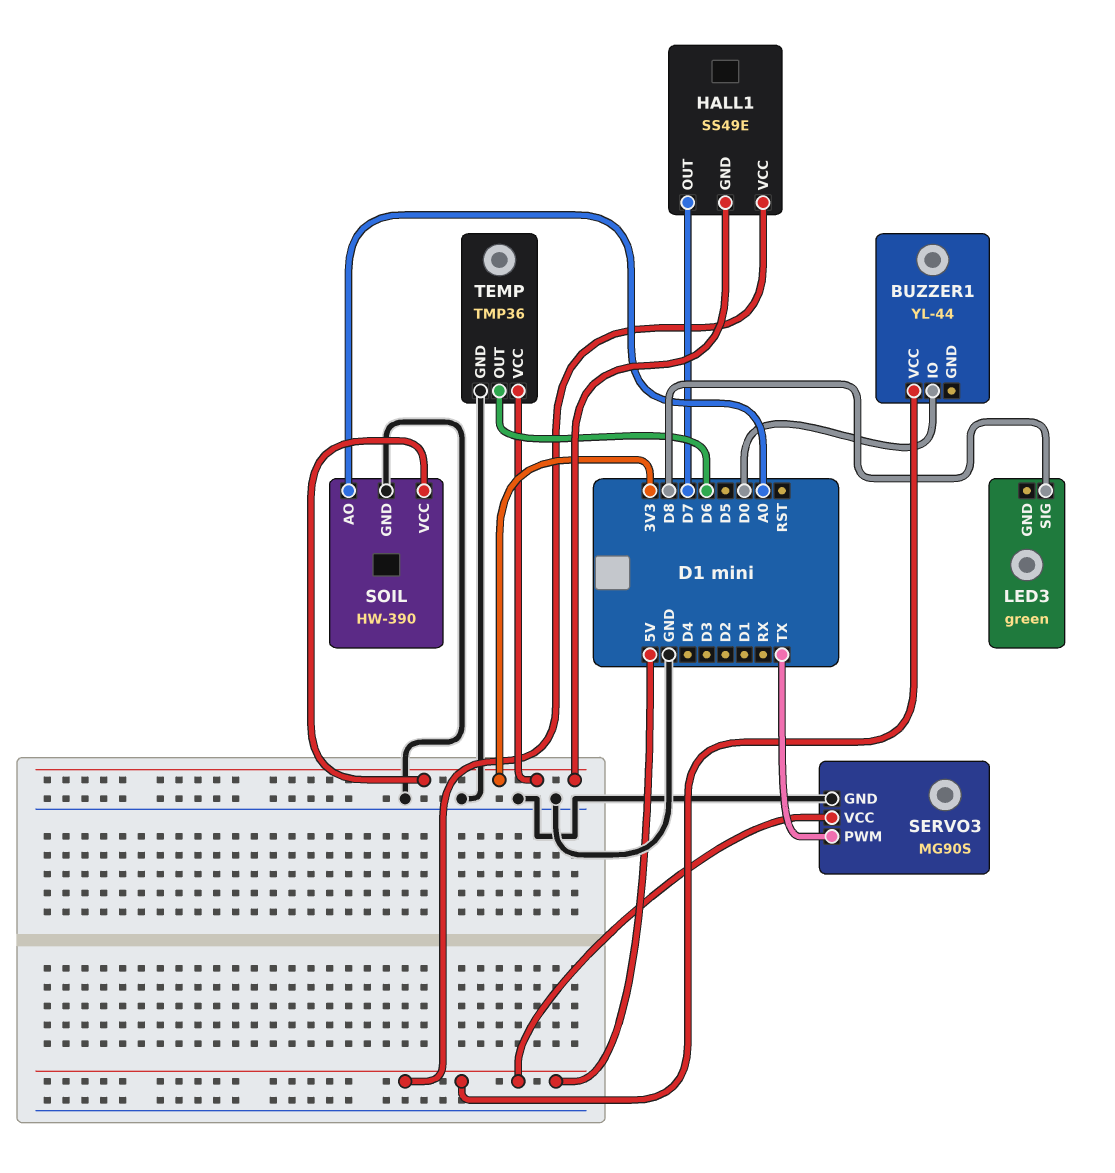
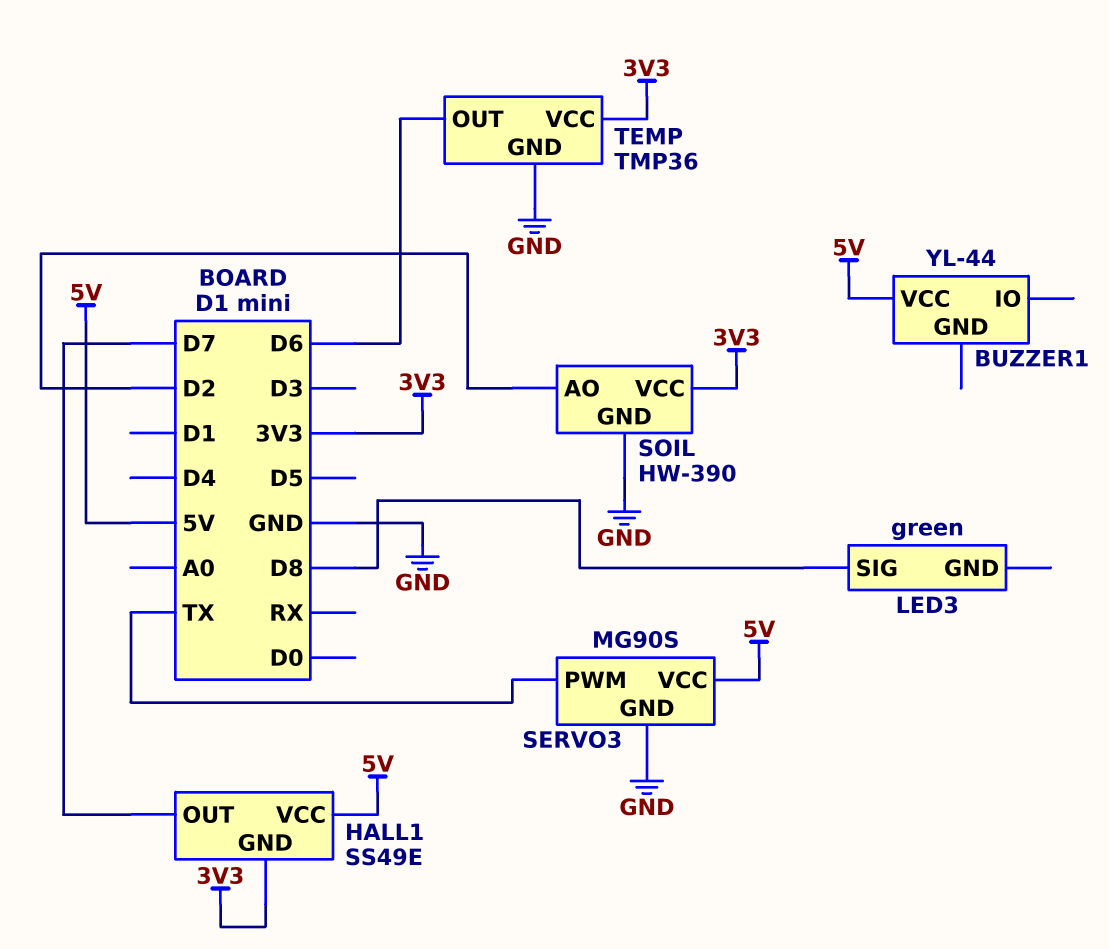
BUZZER1 pin IO: D0 -> none
SOIL pin AO: A0 -> D2

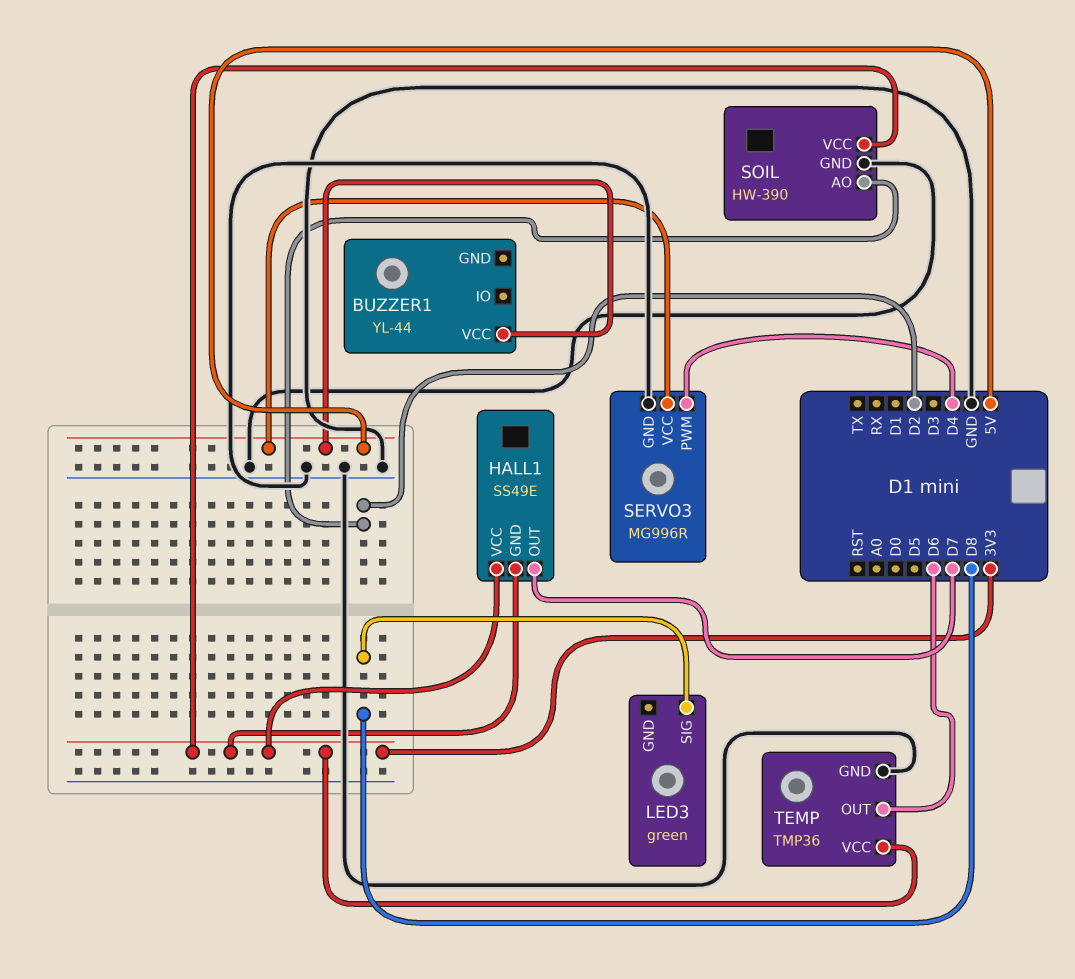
HALL1 pin VCC: 5V -> 3V3
SERVO3: MG90S -> MG996R
SERVO3 pin PWM: TX -> D4

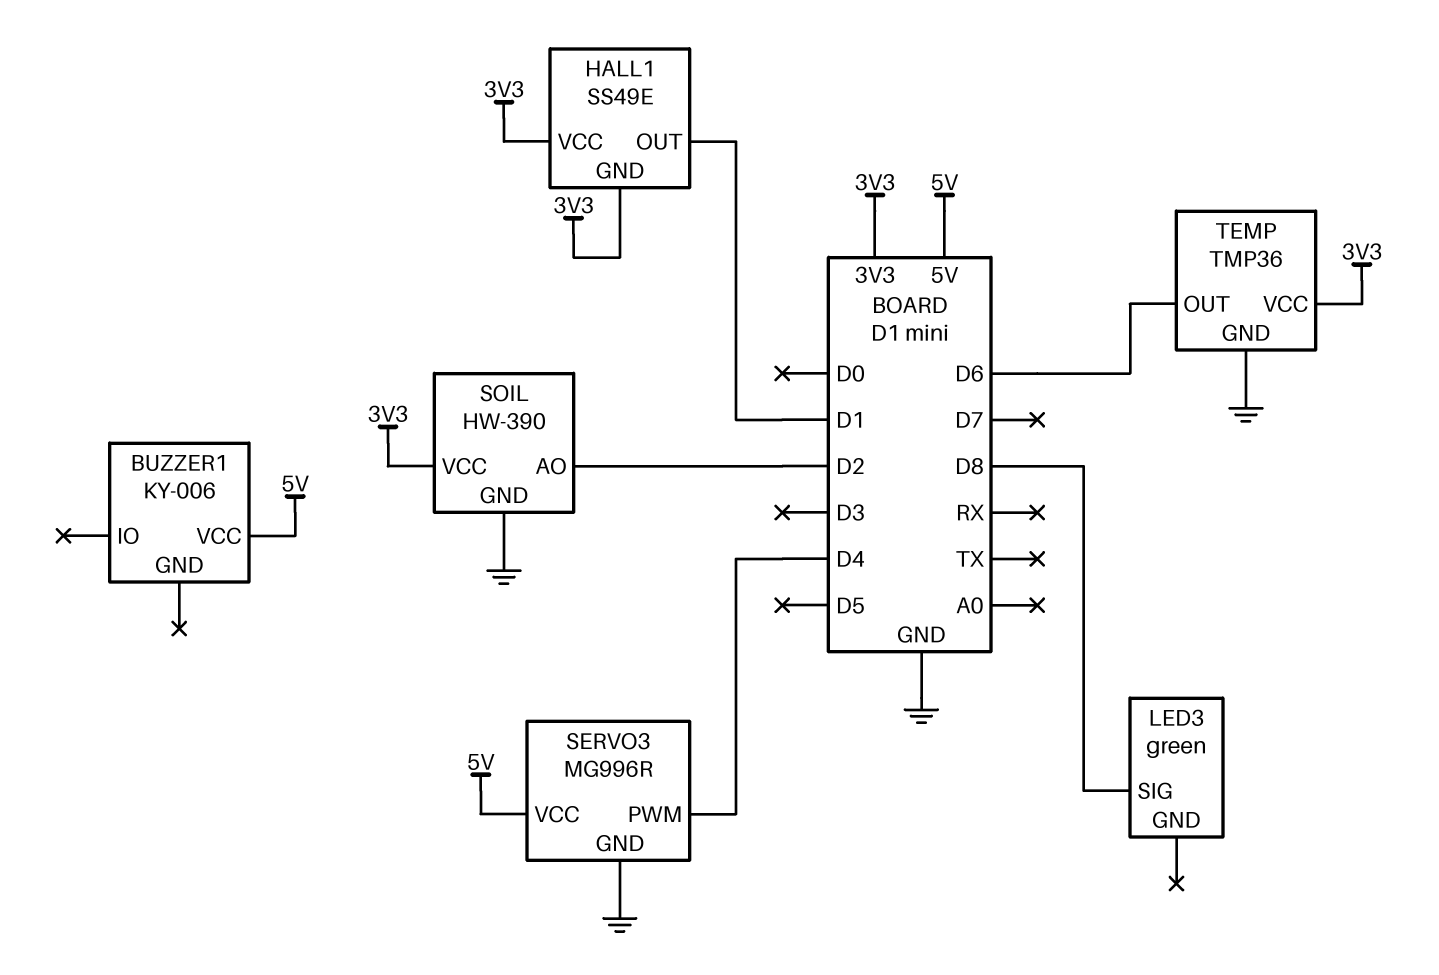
BUZZER1: YL-44 -> KY-006
HALL1 pin OUT: D7 -> D1

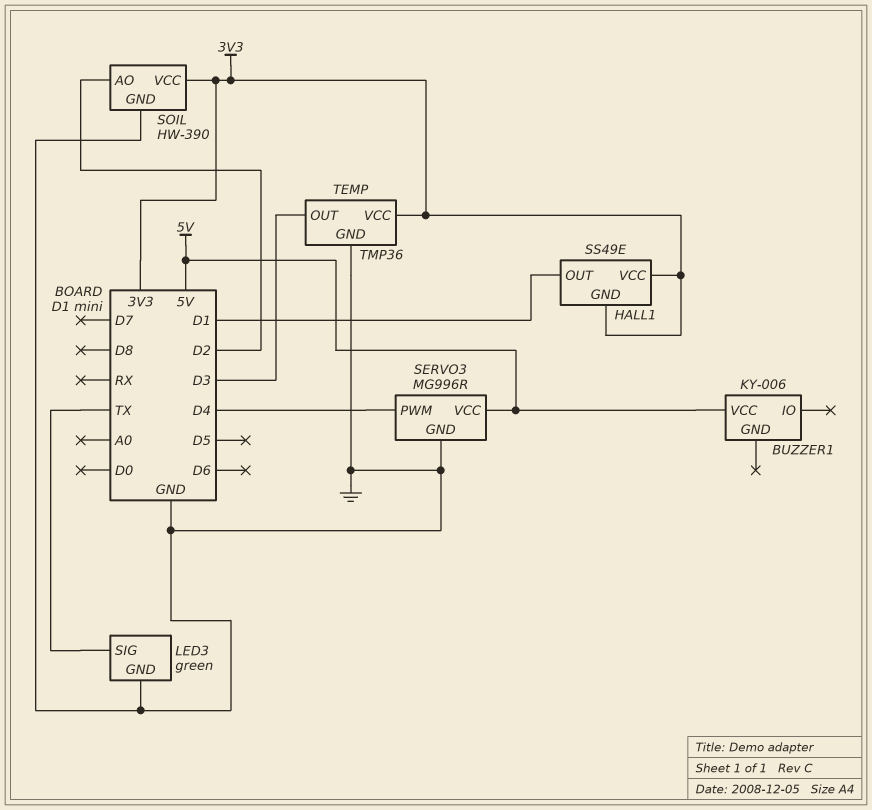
LED3 pin GND: none -> GND
LED3 pin SIG: D8 -> TX
TEMP pin OUT: D6 -> D3

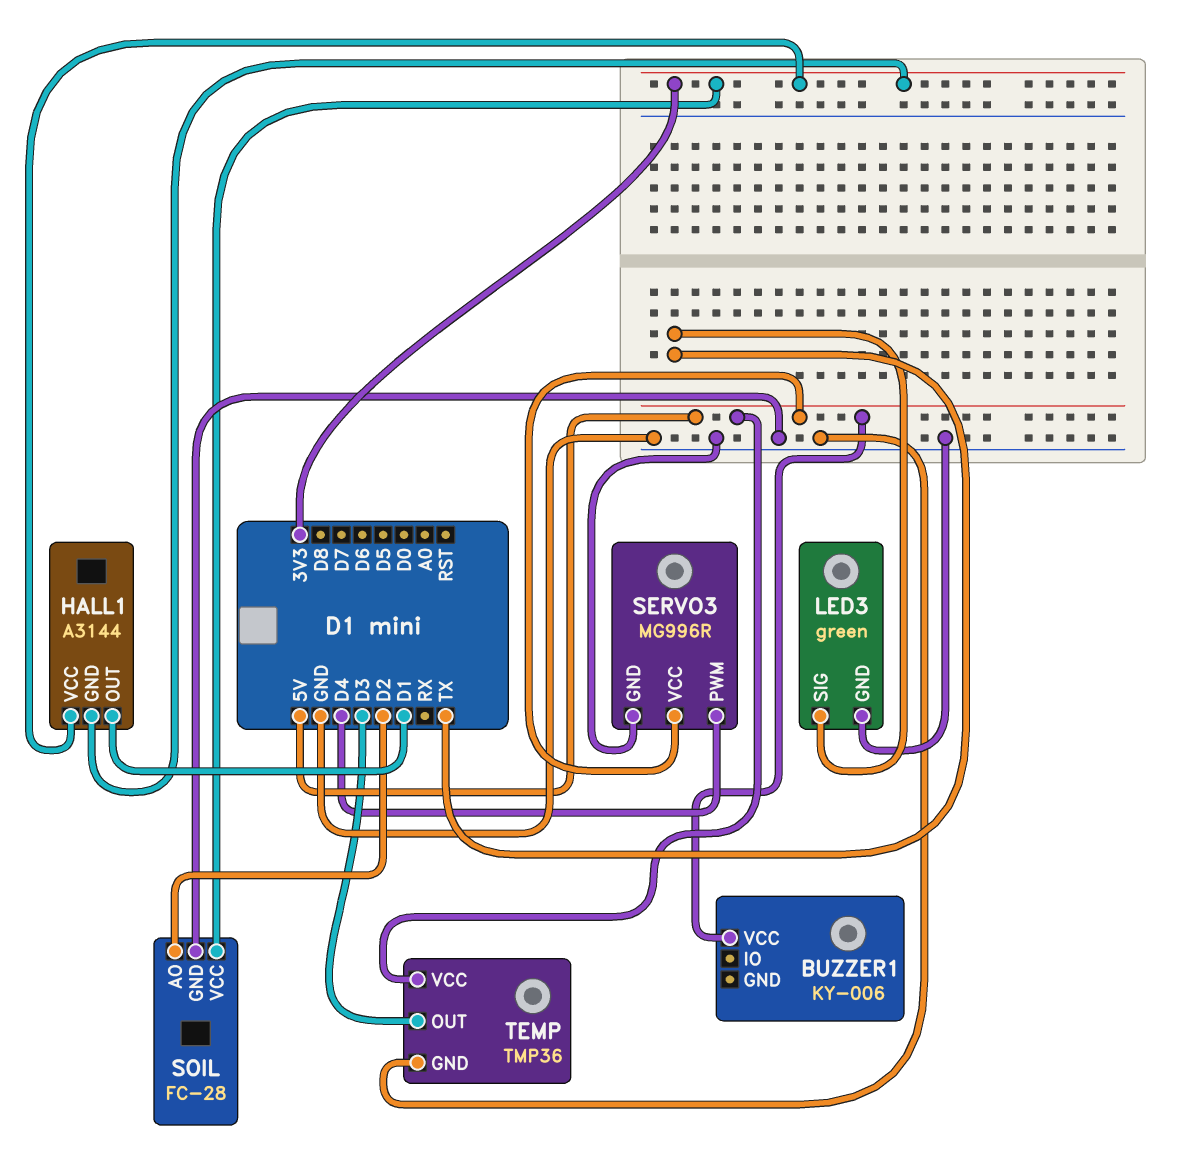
HALL1: SS49E -> A3144
SOIL: HW-390 -> FC-28
TEMP pin VCC: 3V3 -> 5V

